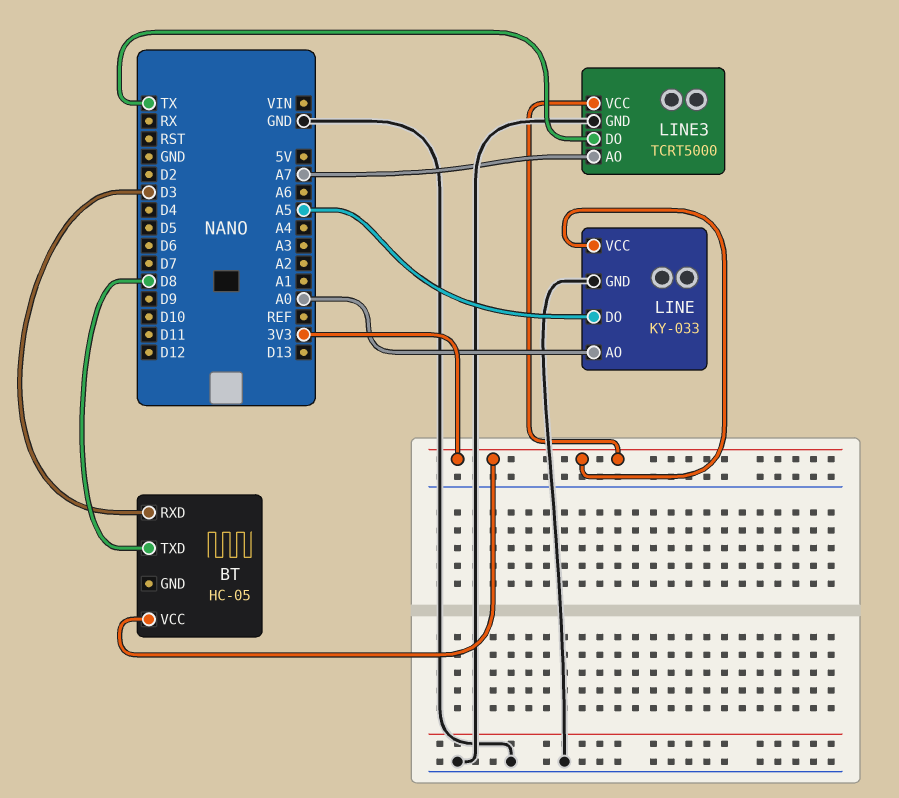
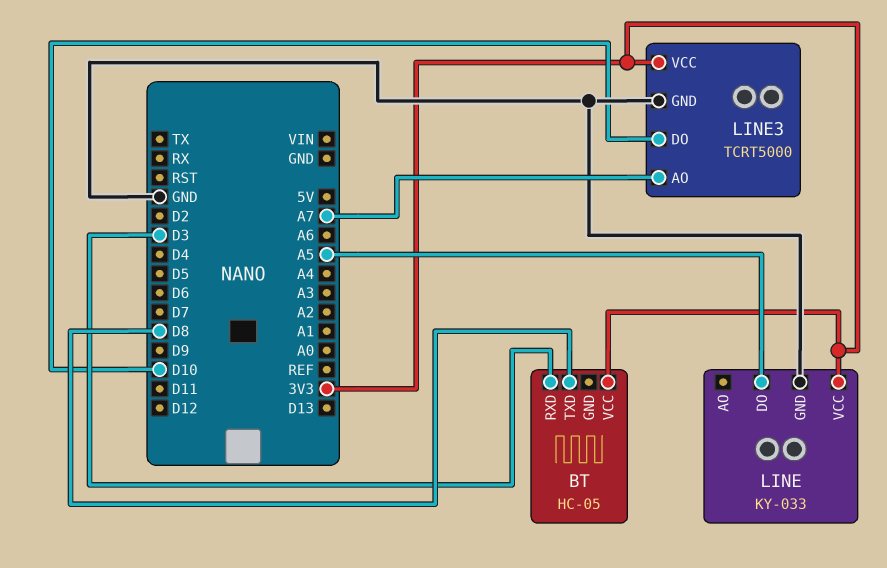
LINE pin AO: A0 -> none
LINE3 pin DO: TX -> D10

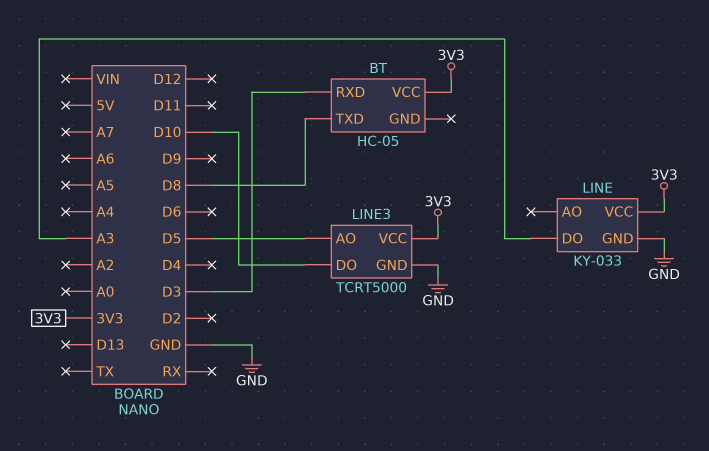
LINE pin DO: A5 -> A3
LINE3 pin AO: A7 -> D5

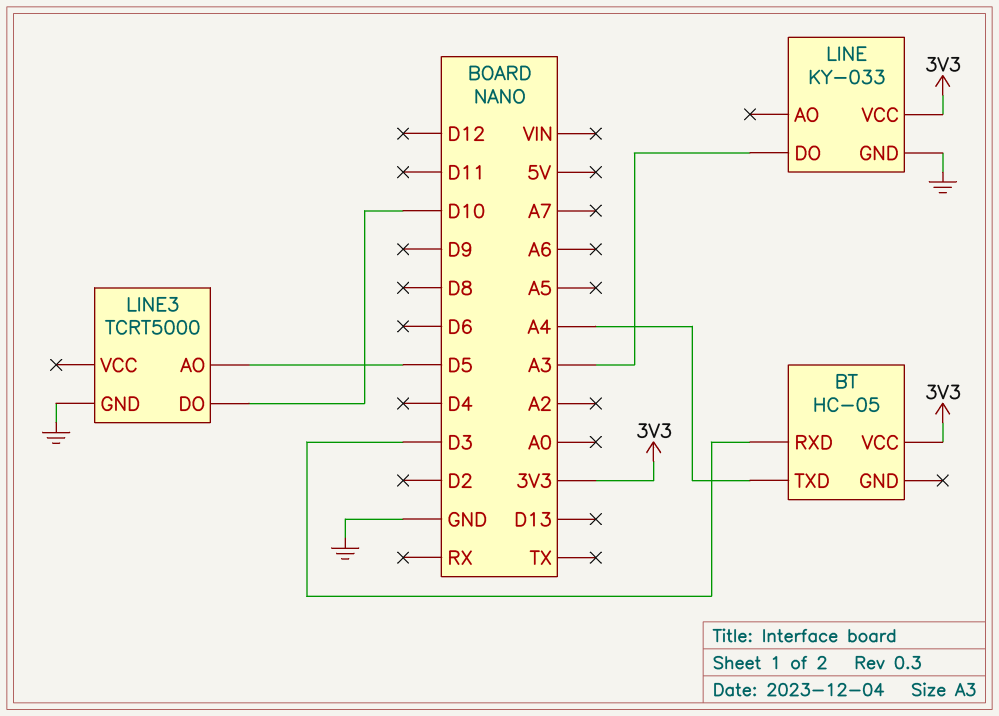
BT pin TXD: D8 -> A4
LINE3 pin VCC: 3V3 -> none

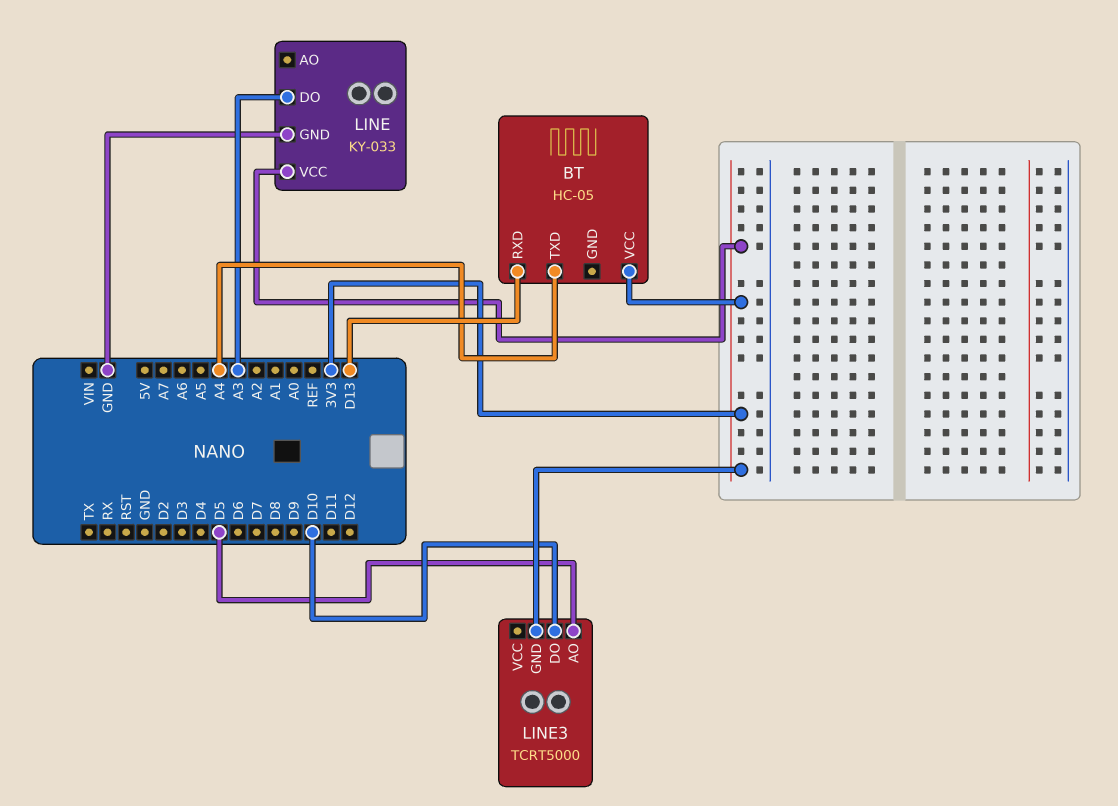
BT pin RXD: D3 -> D13
LINE3 pin GND: GND -> 3V3

